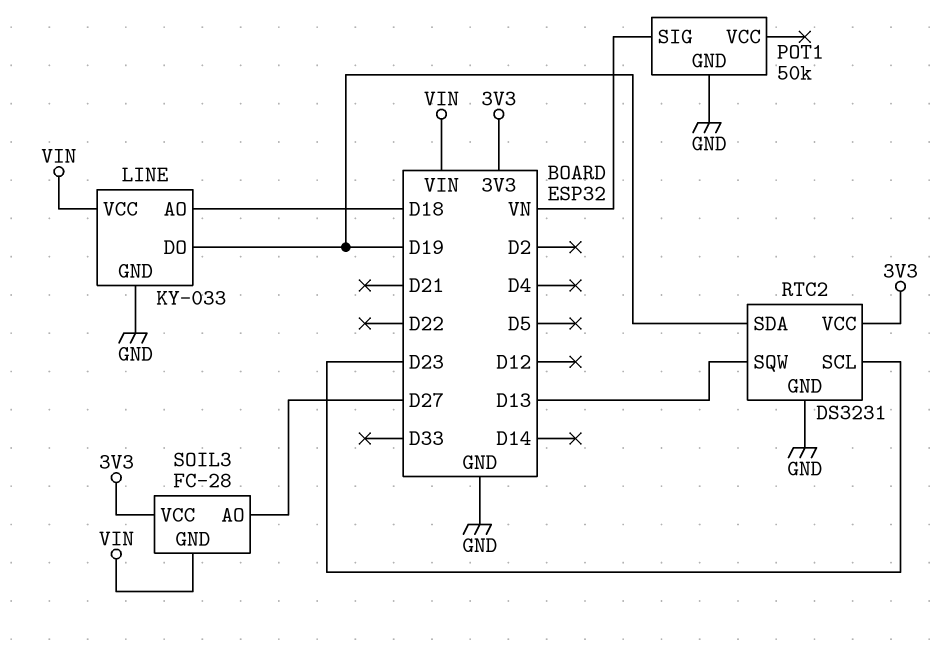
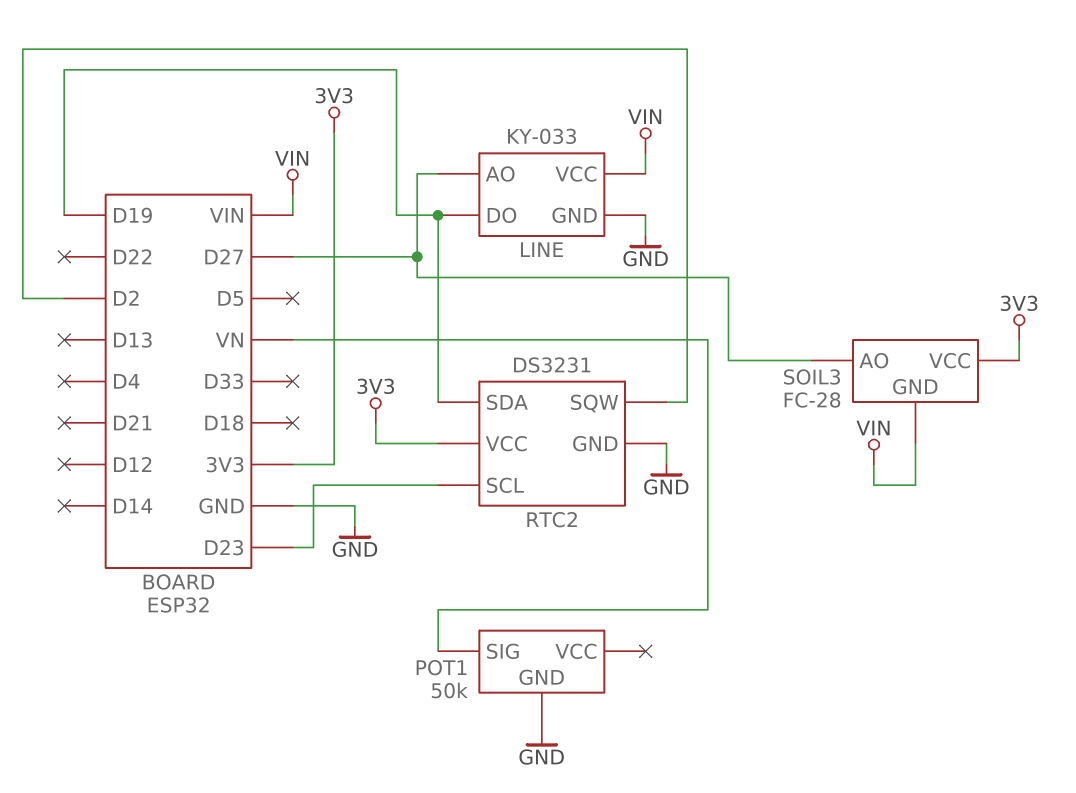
LINE pin AO: D18 -> D27
RTC2 pin SQW: D13 -> D2

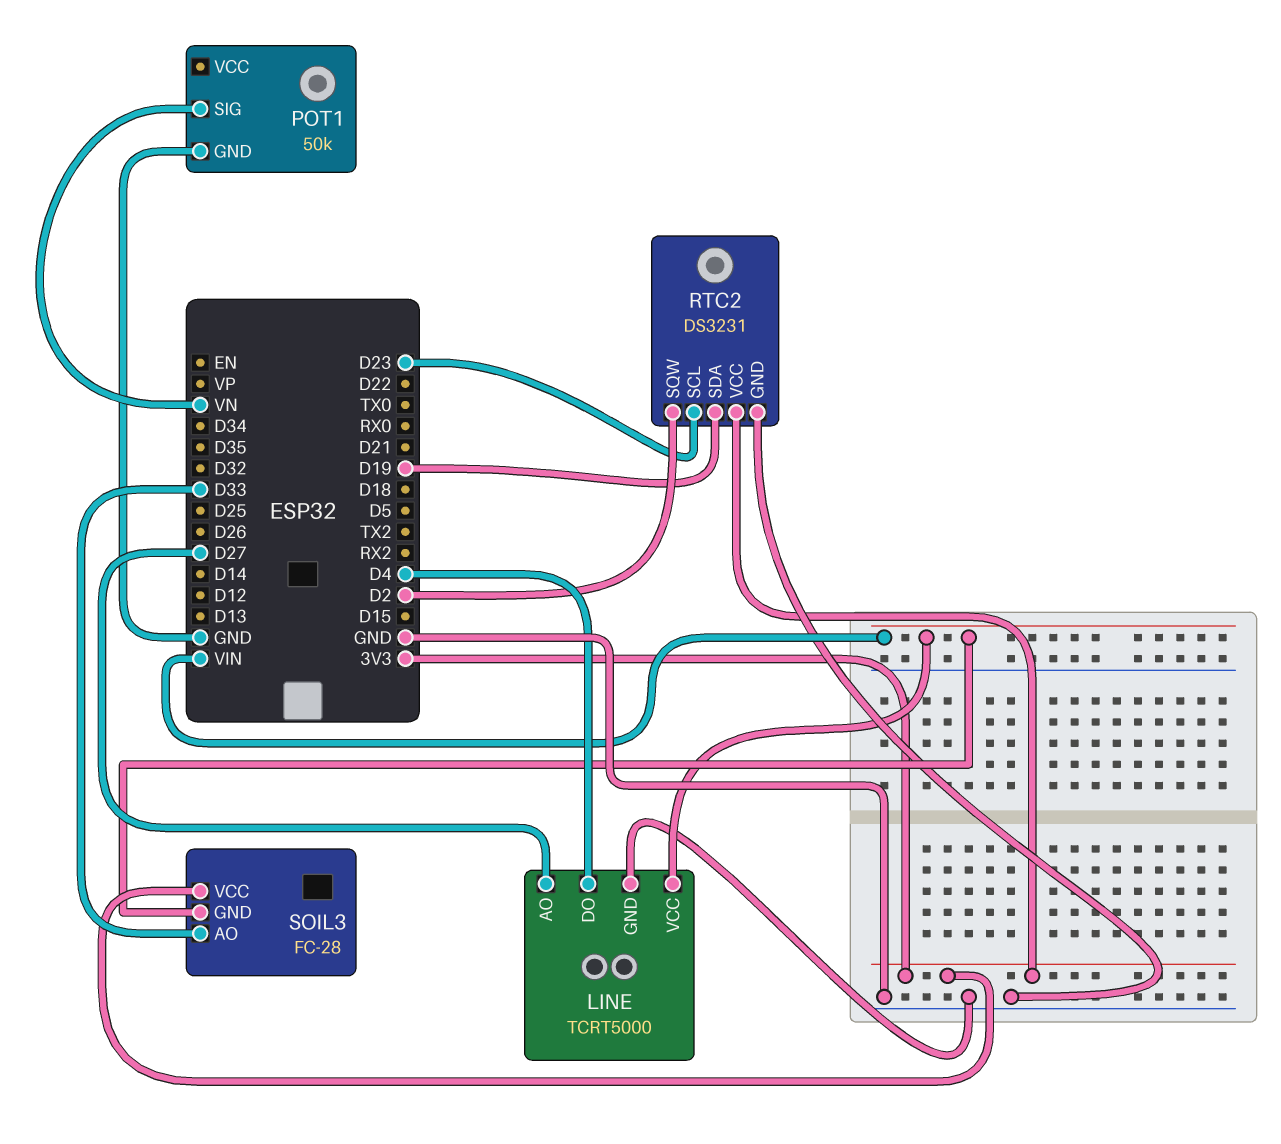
LINE: KY-033 -> TCRT5000
LINE pin DO: D19 -> D4
SOIL3 pin AO: D27 -> D33

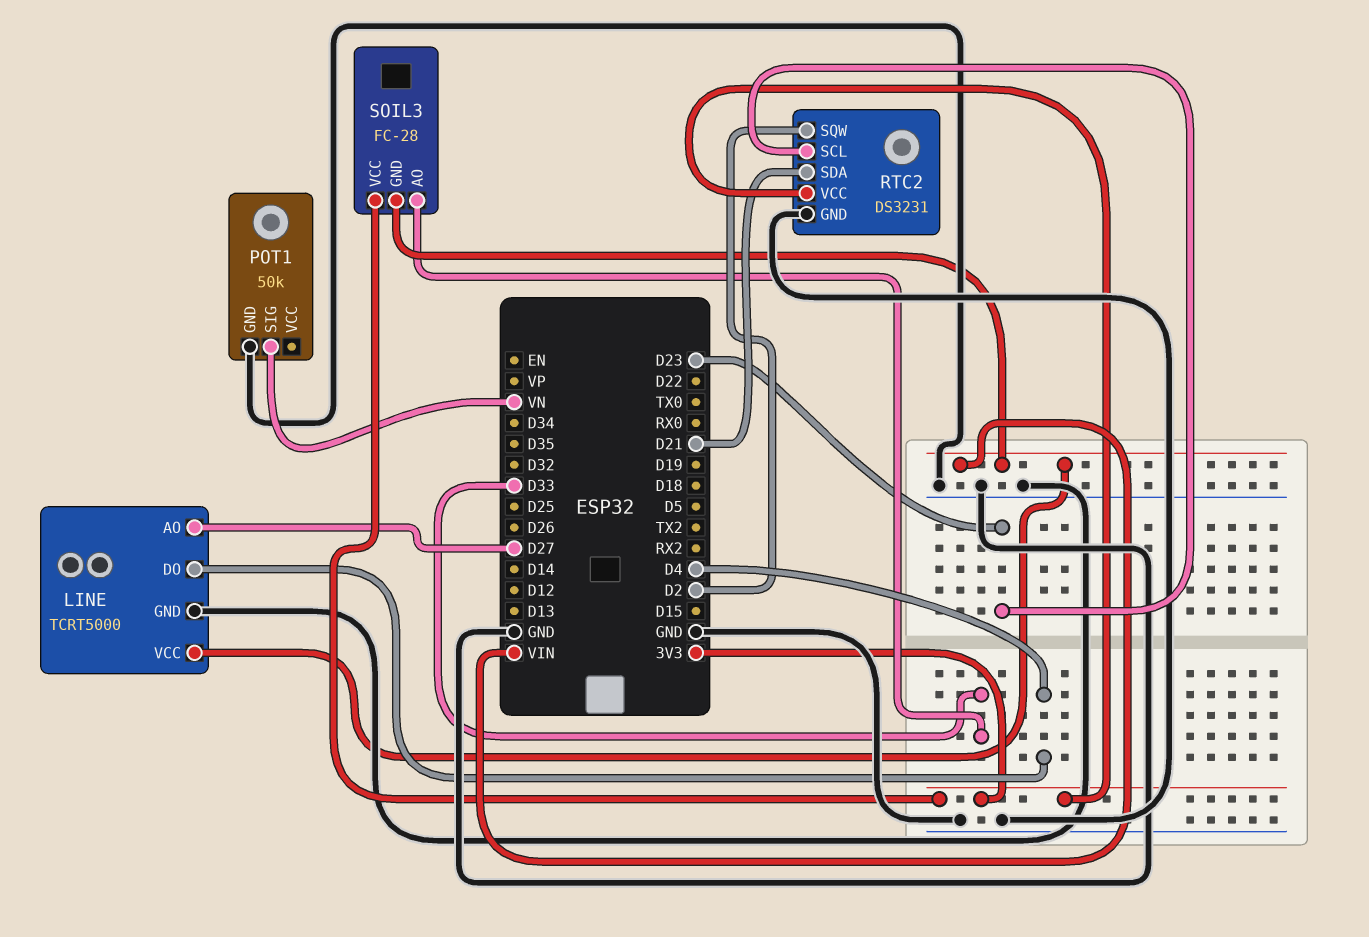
RTC2 pin SDA: D19 -> D21

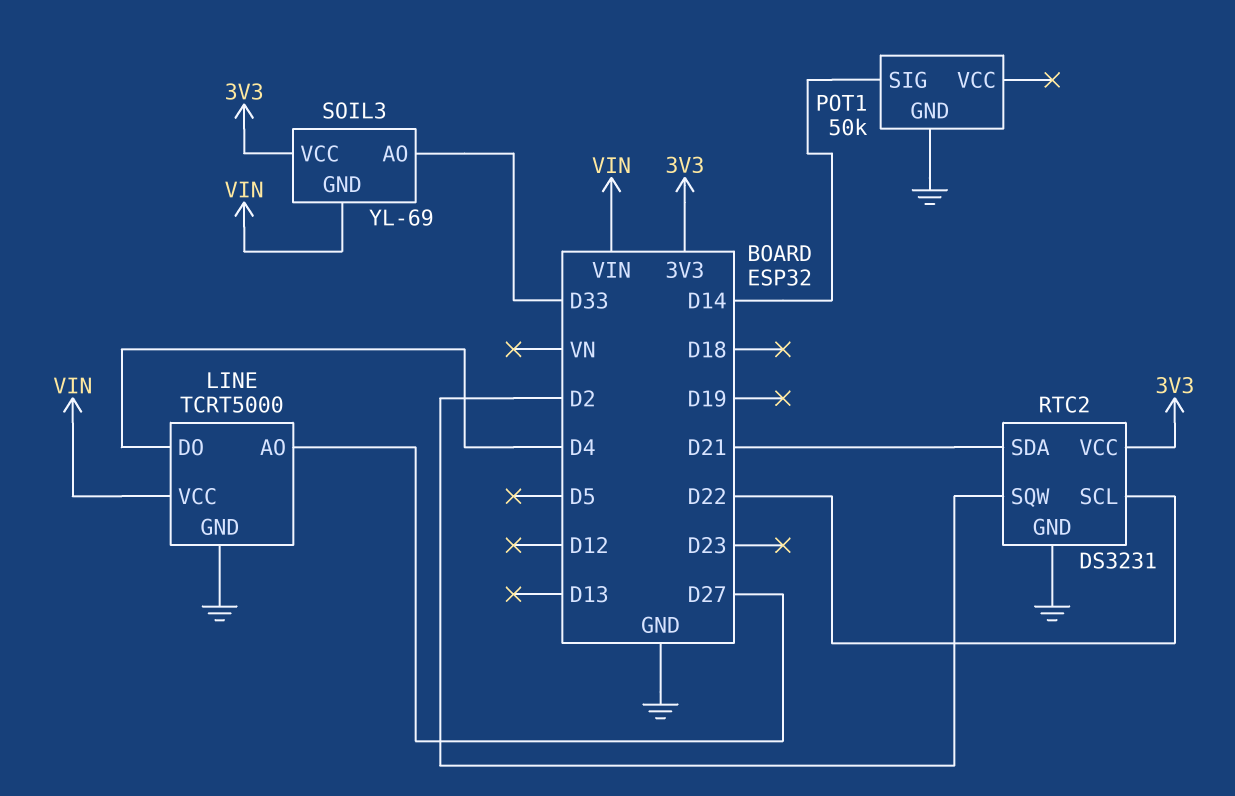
POT1 pin SIG: VN -> D14
RTC2 pin SCL: D23 -> D22
SOIL3: FC-28 -> YL-69

